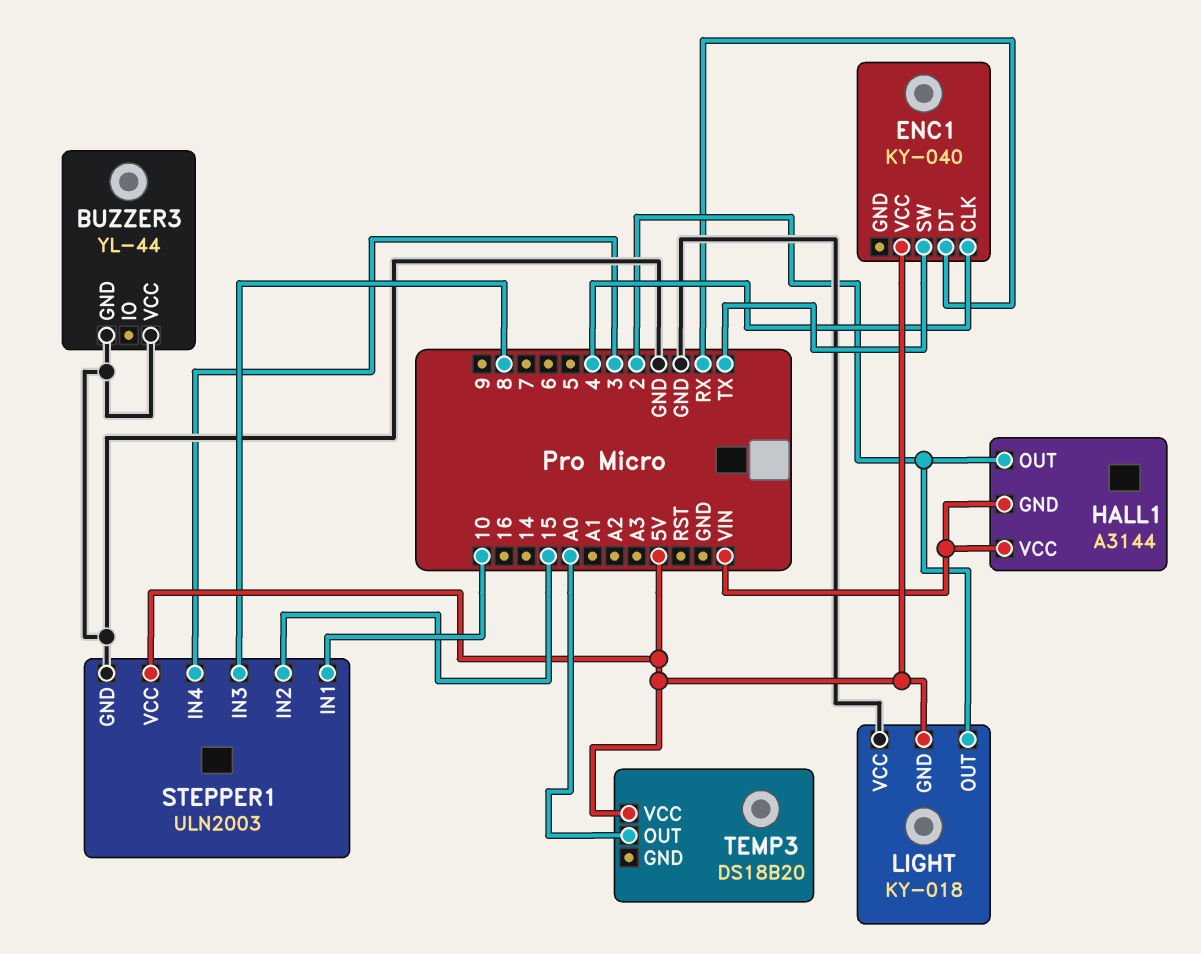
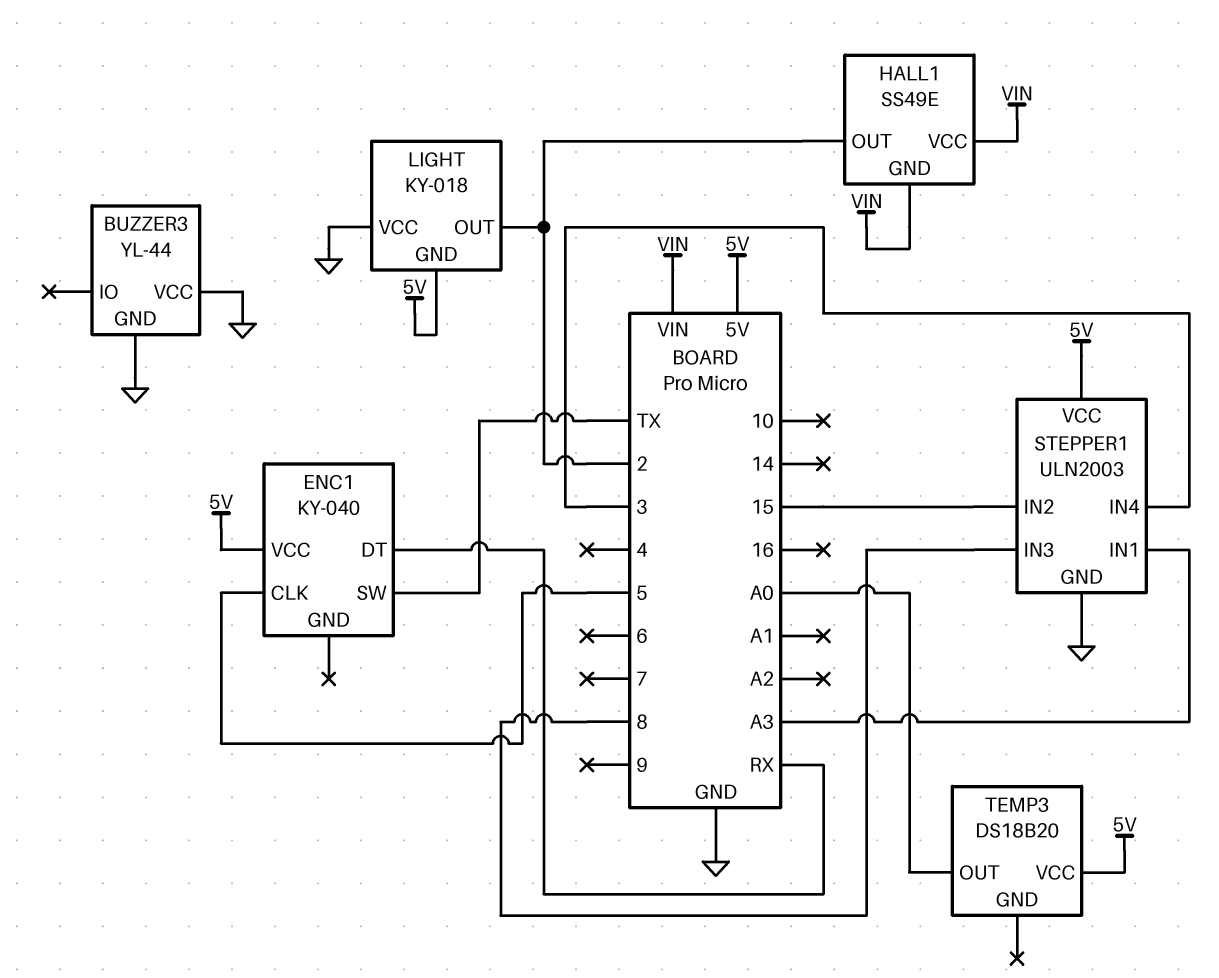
ENC1 pin CLK: 4 -> 5
HALL1: A3144 -> SS49E
STEPPER1 pin IN1: 10 -> A3

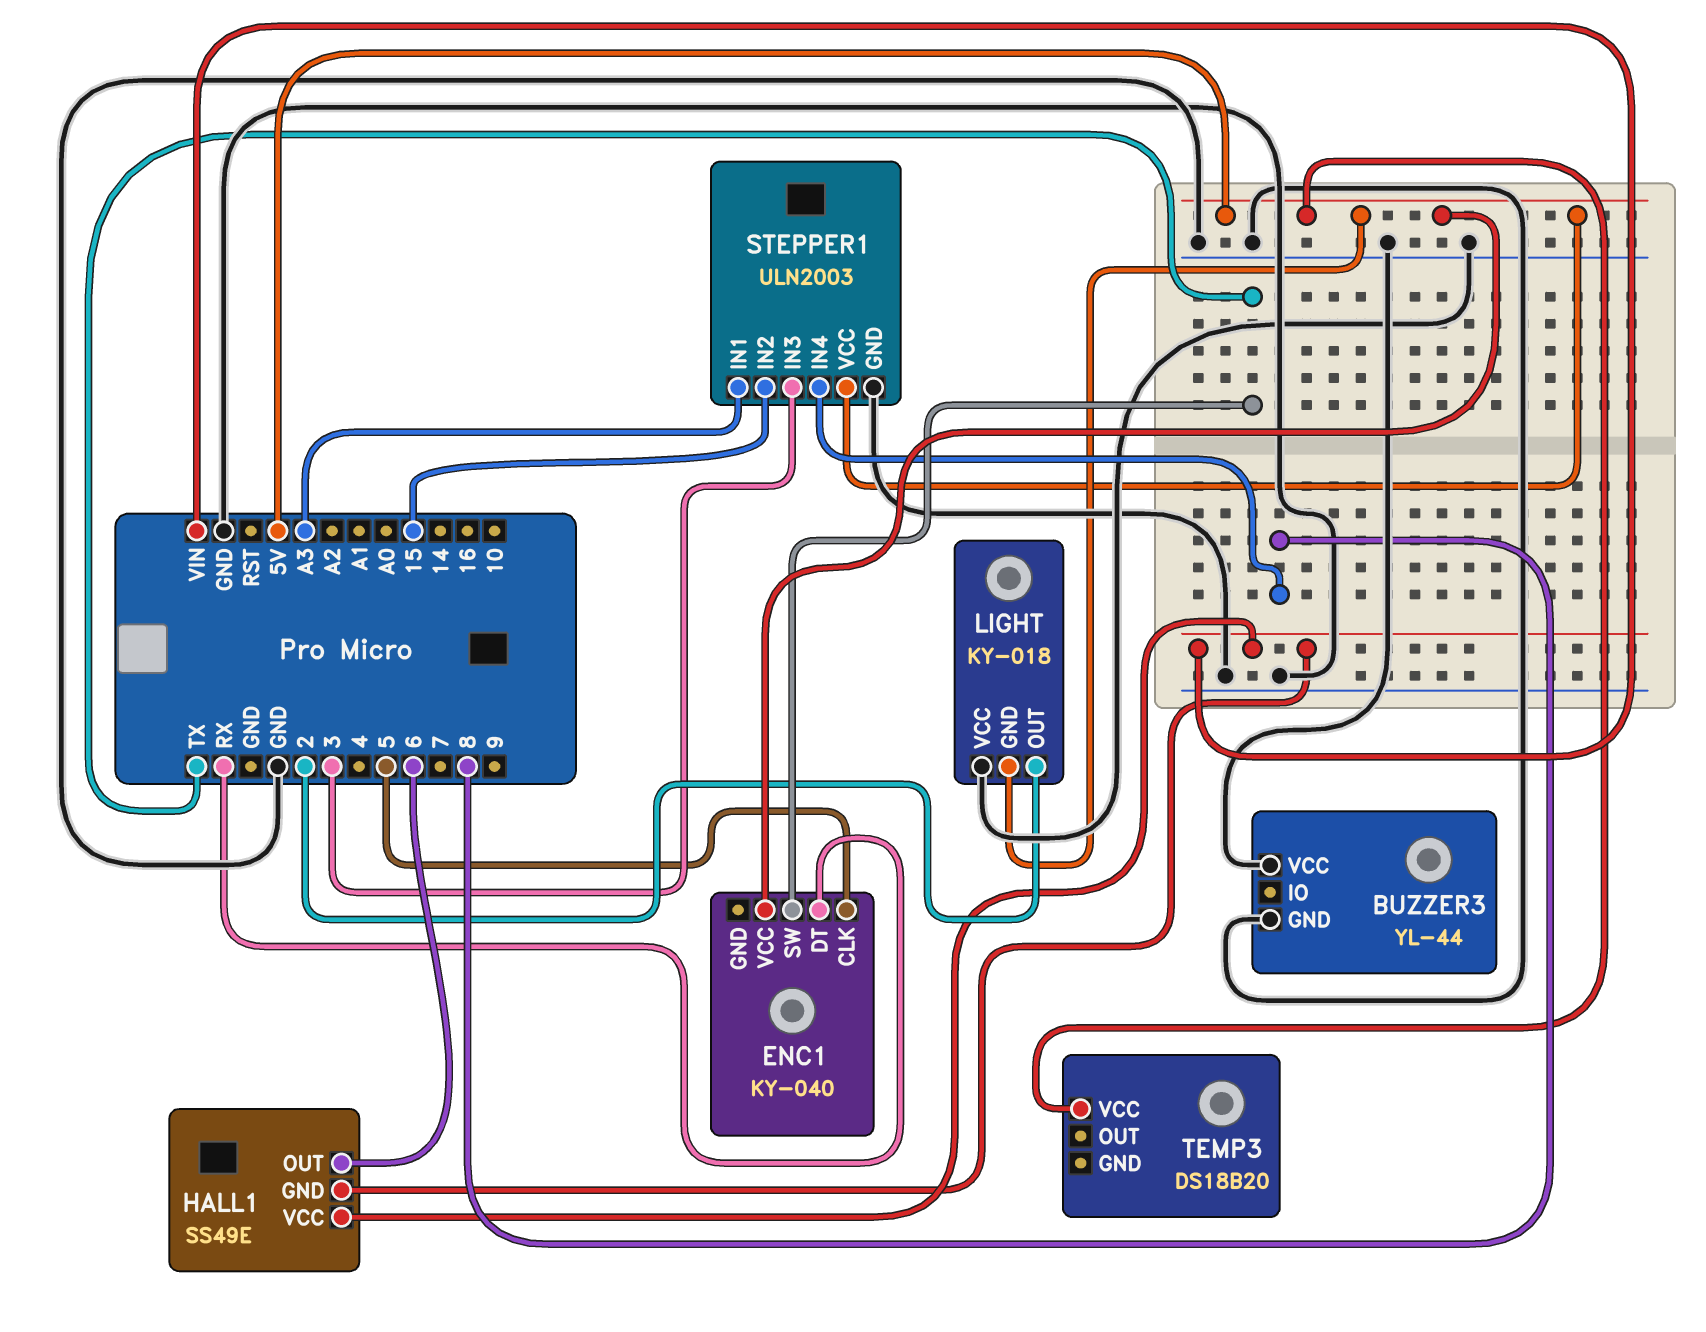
HALL1 pin OUT: 2 -> 6
STEPPER1 pin IN3: 8 -> 3
STEPPER1 pin IN4: 3 -> 8
TEMP3 pin OUT: A0 -> none

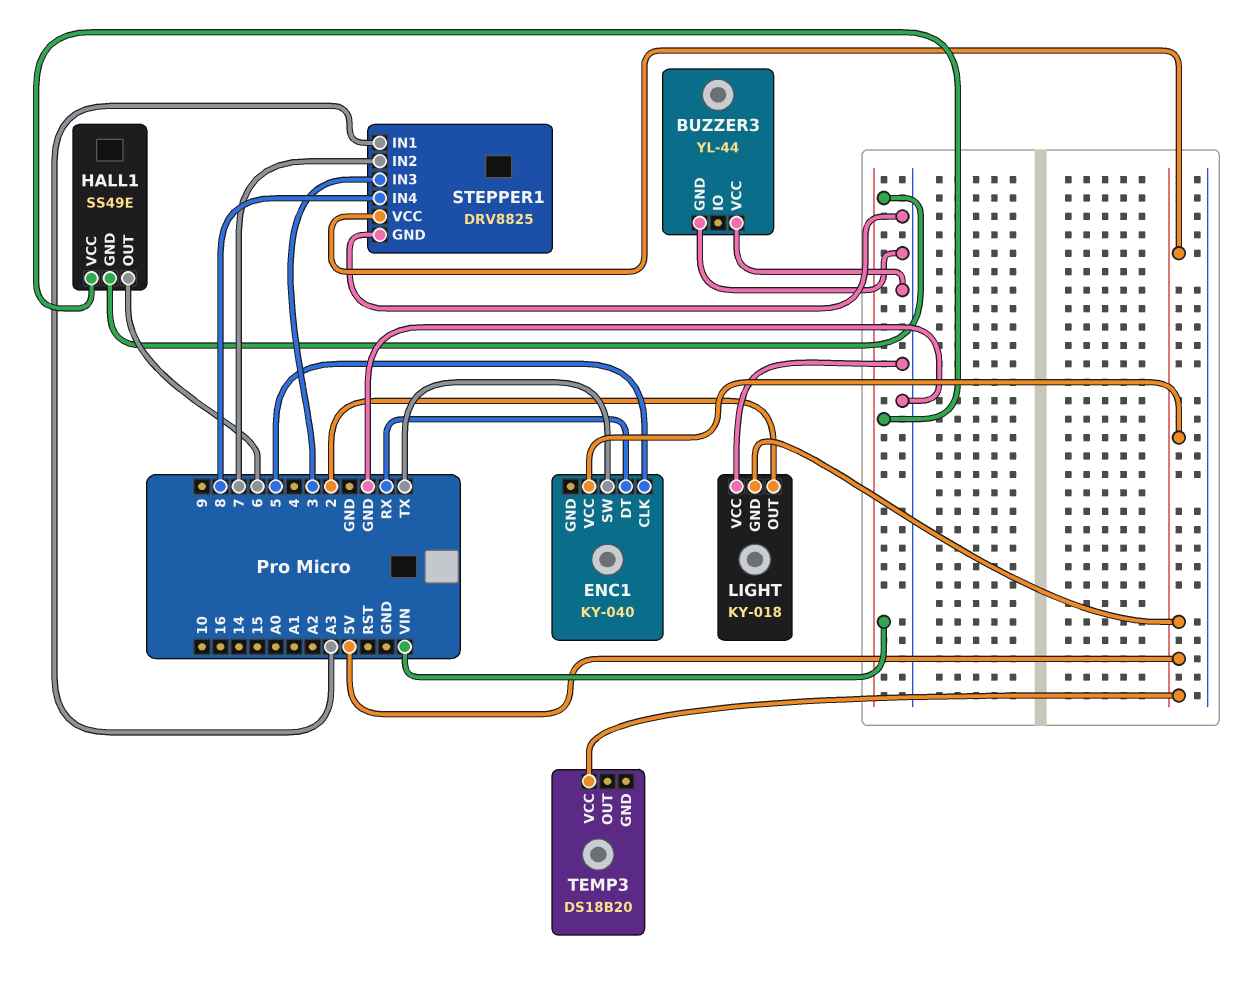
STEPPER1: ULN2003 -> DRV8825
STEPPER1 pin IN2: 15 -> 7

